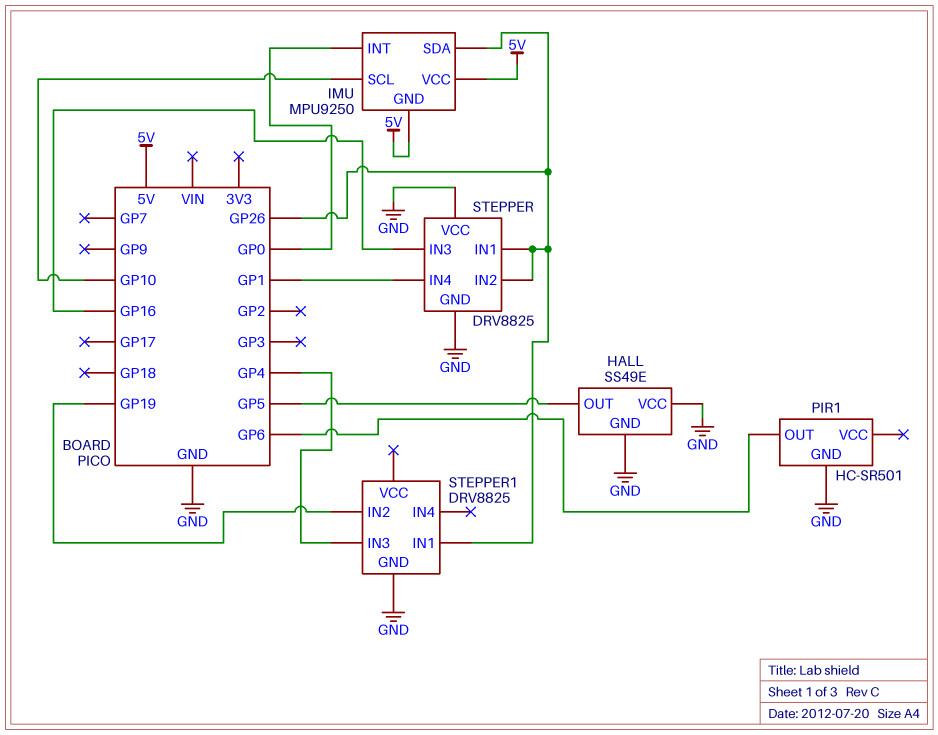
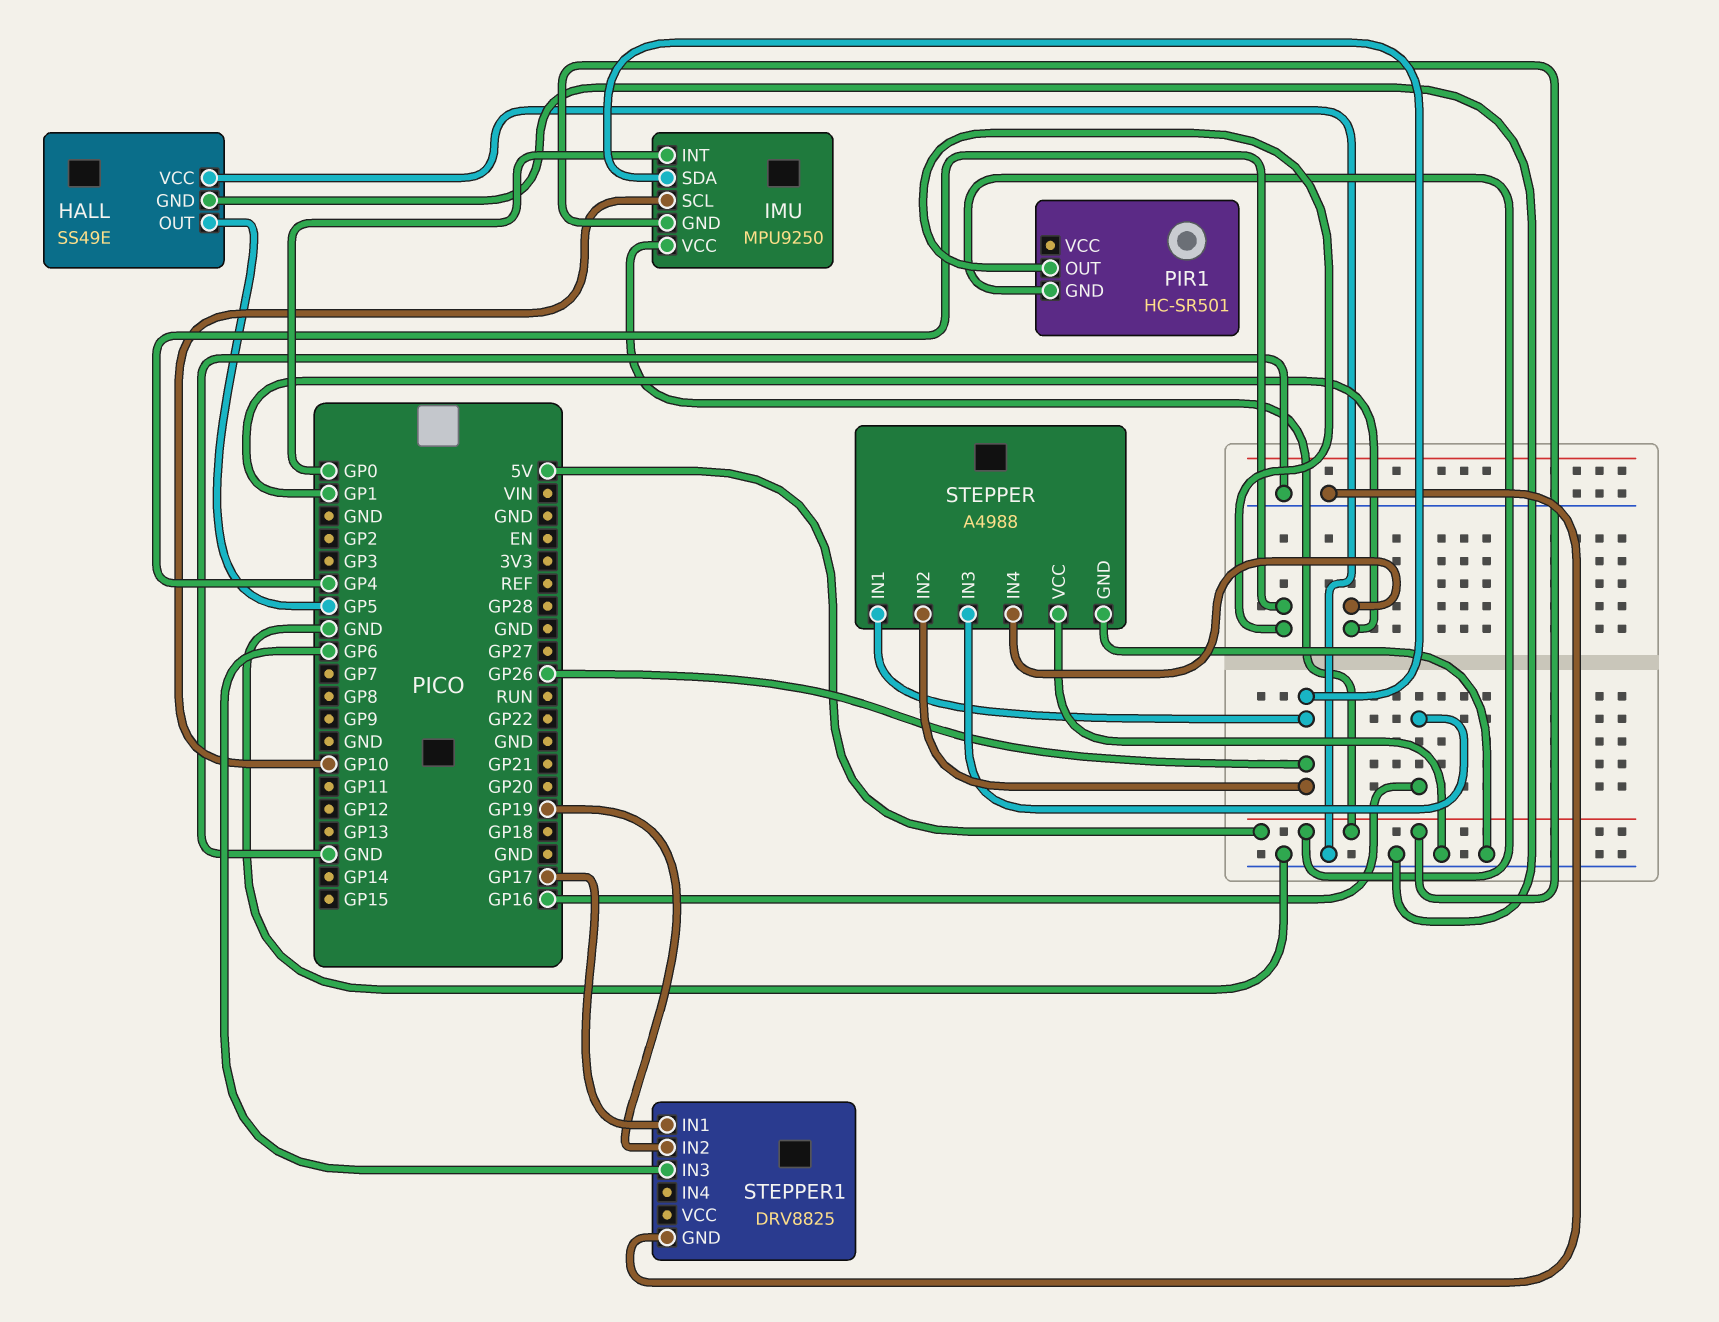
PIR1 pin GND: GND -> 5V
PIR1 pin OUT: GP6 -> GP4
STEPPER: DRV8825 -> A4988
STEPPER1 pin IN1: GP26 -> GP17
STEPPER1 pin IN3: GP4 -> GP6

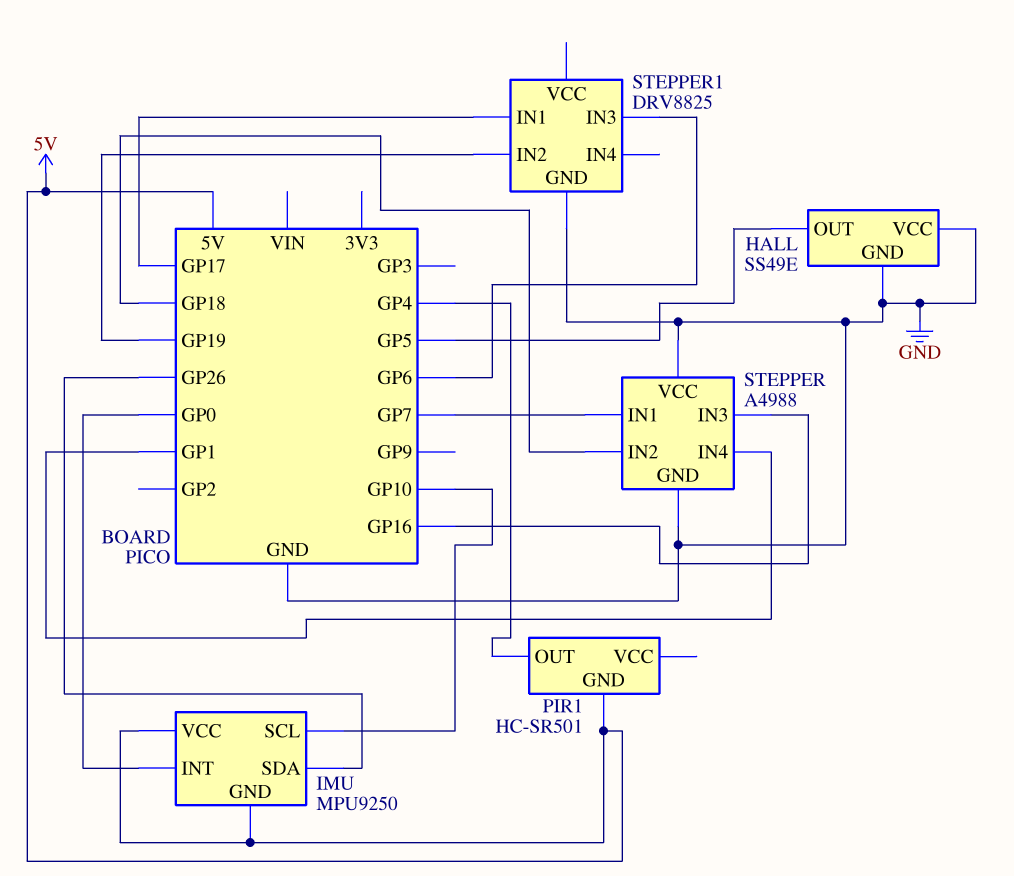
STEPPER pin IN1: GP26 -> GP7
STEPPER pin IN2: GP26 -> GP18

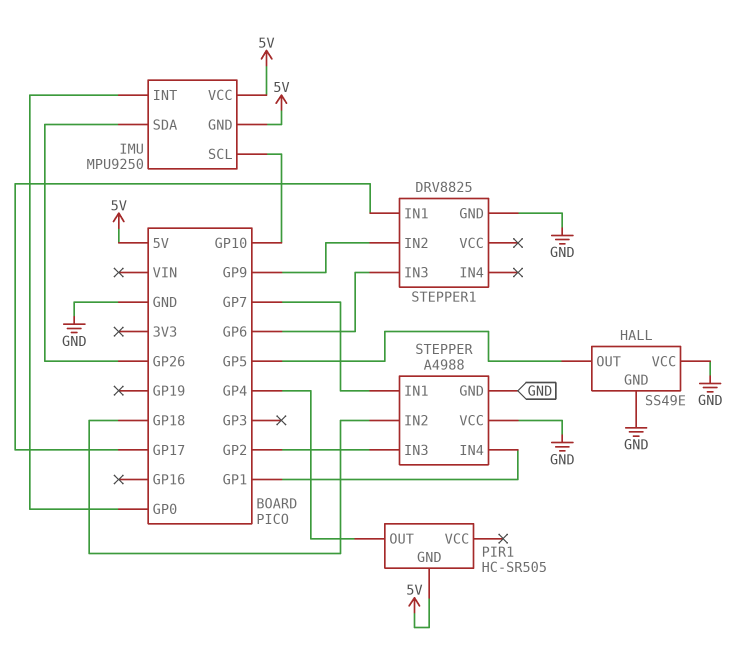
PIR1: HC-SR501 -> HC-SR505
STEPPER pin IN3: GP16 -> GP2
STEPPER1 pin IN2: GP19 -> GP9

